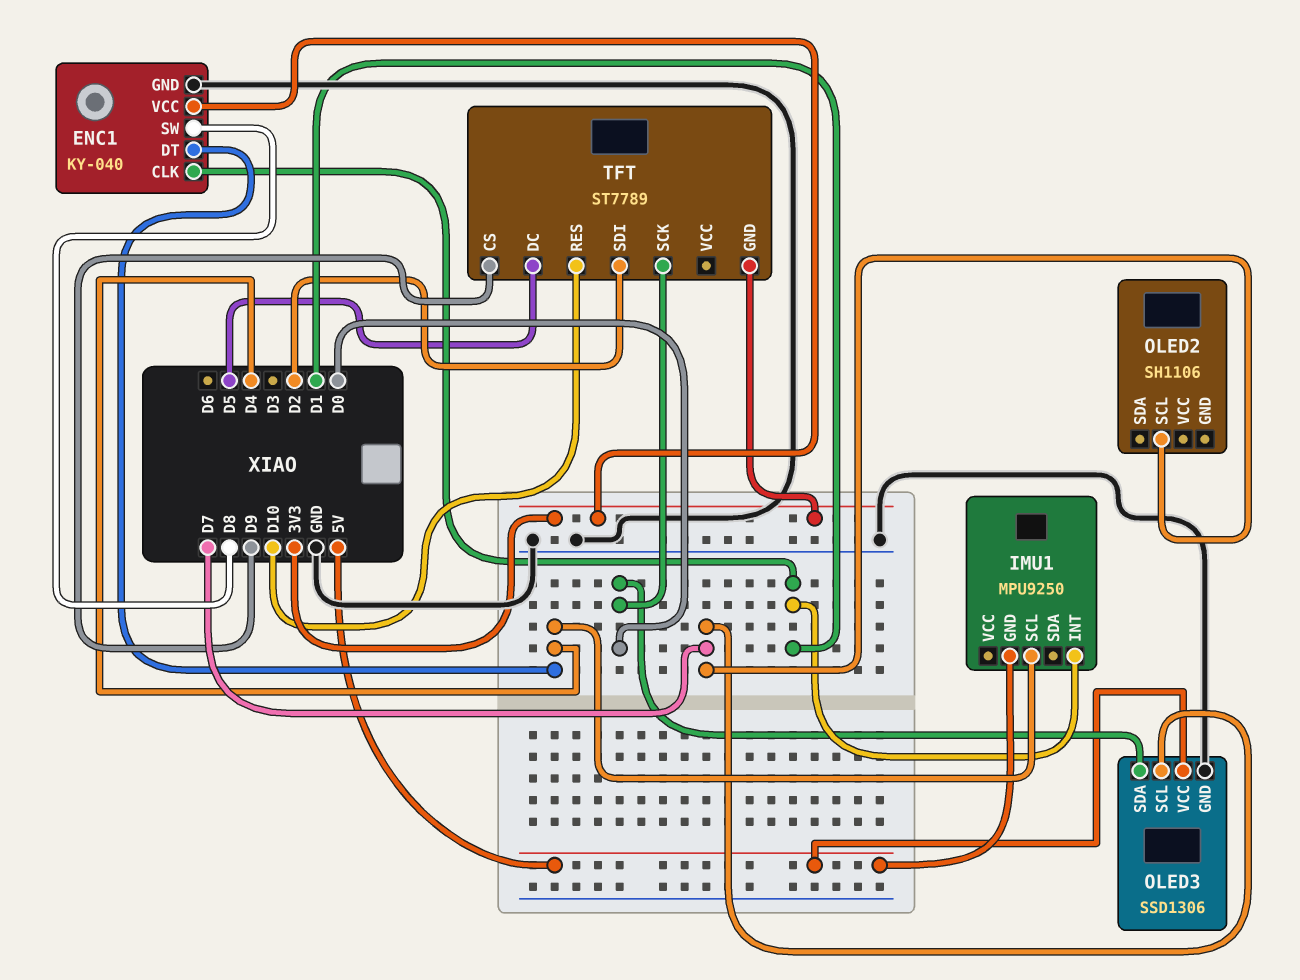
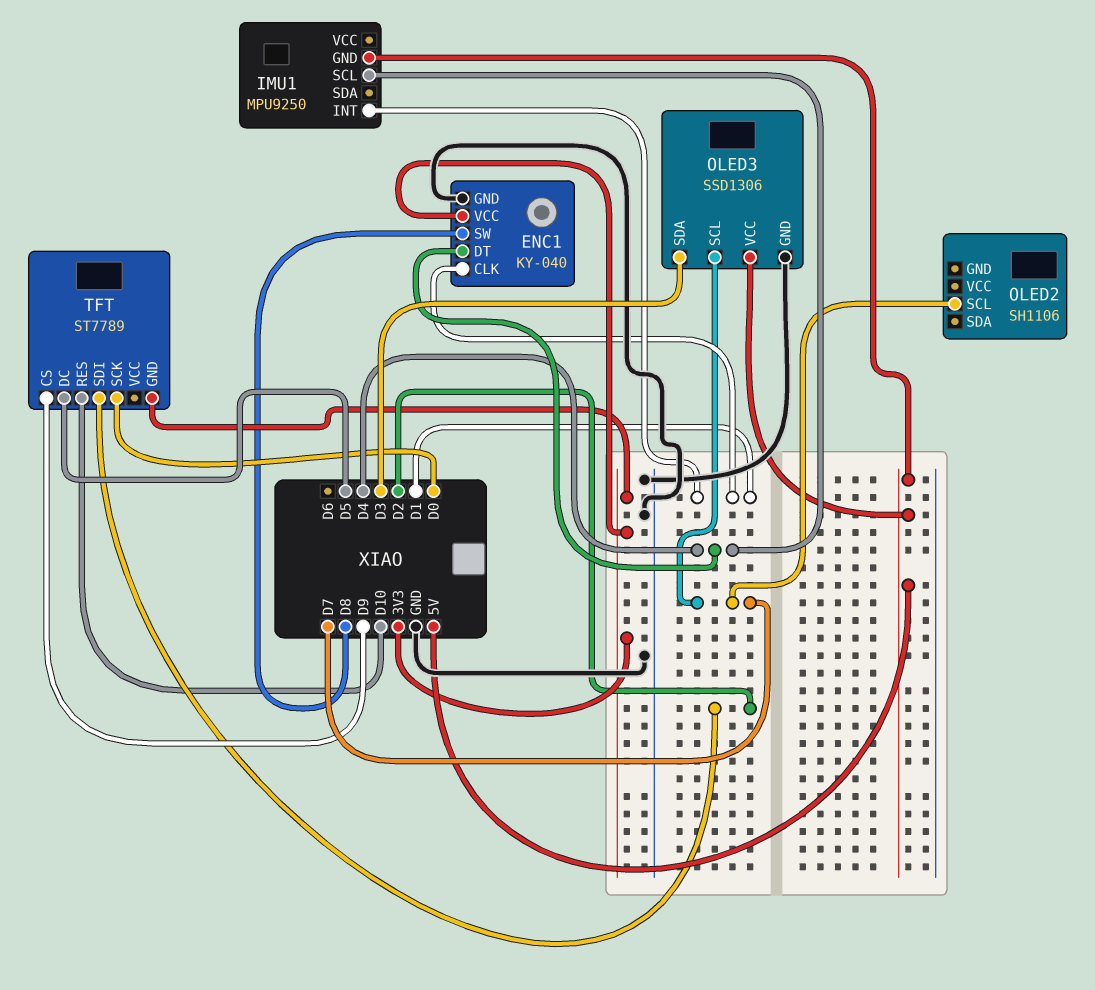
OLED3 pin SDA: D0 -> D3

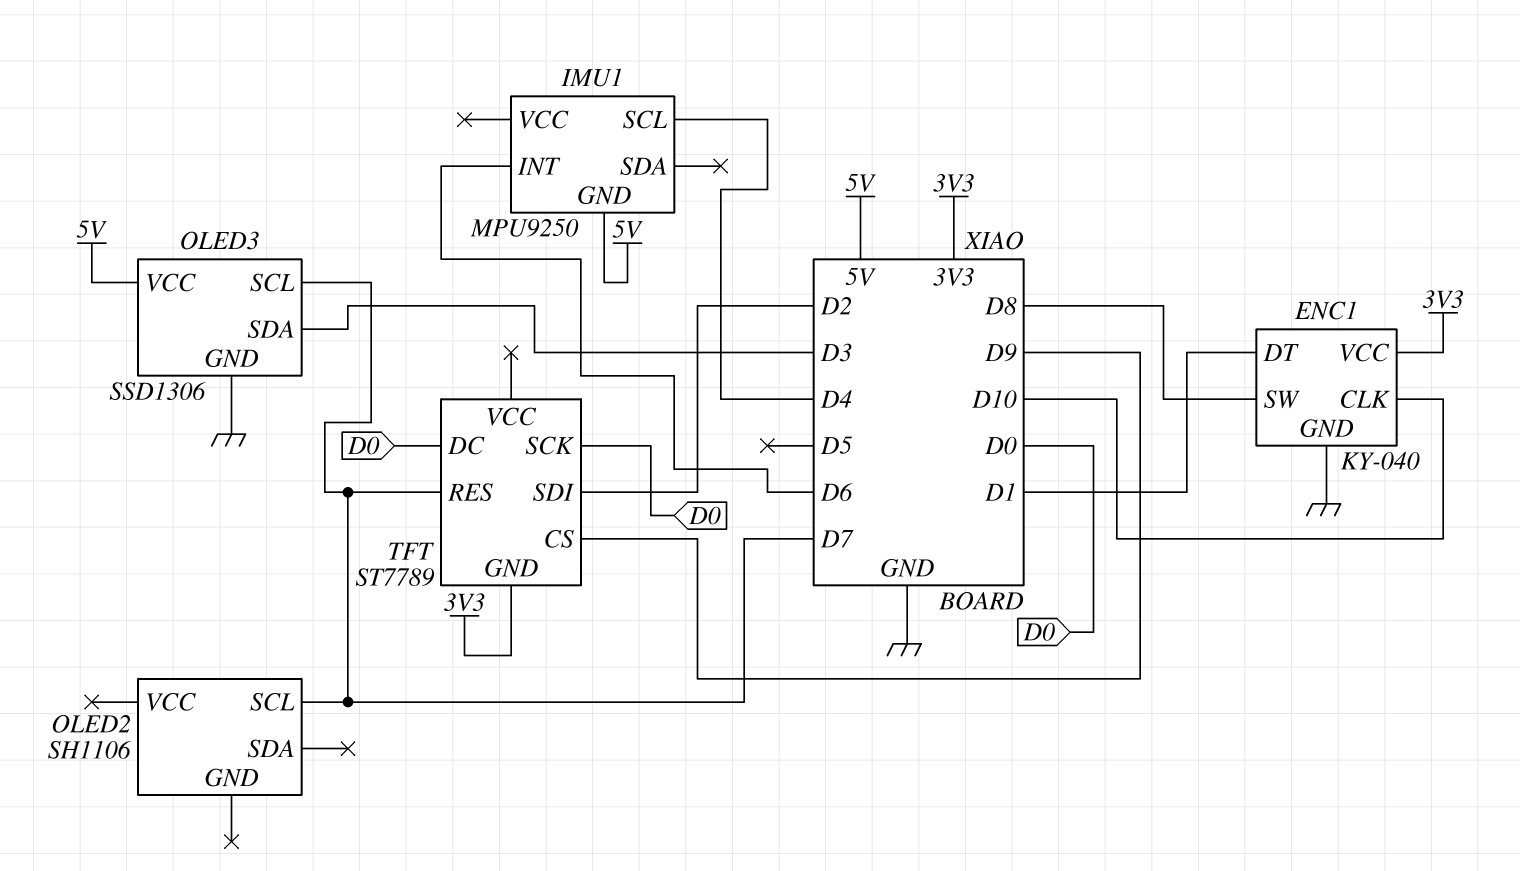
ENC1 pin CLK: D1 -> D10
ENC1 pin DT: D4 -> D1
IMU1 pin INT: D1 -> D6
TFT pin DC: D5 -> D0
TFT pin RES: D10 -> D7

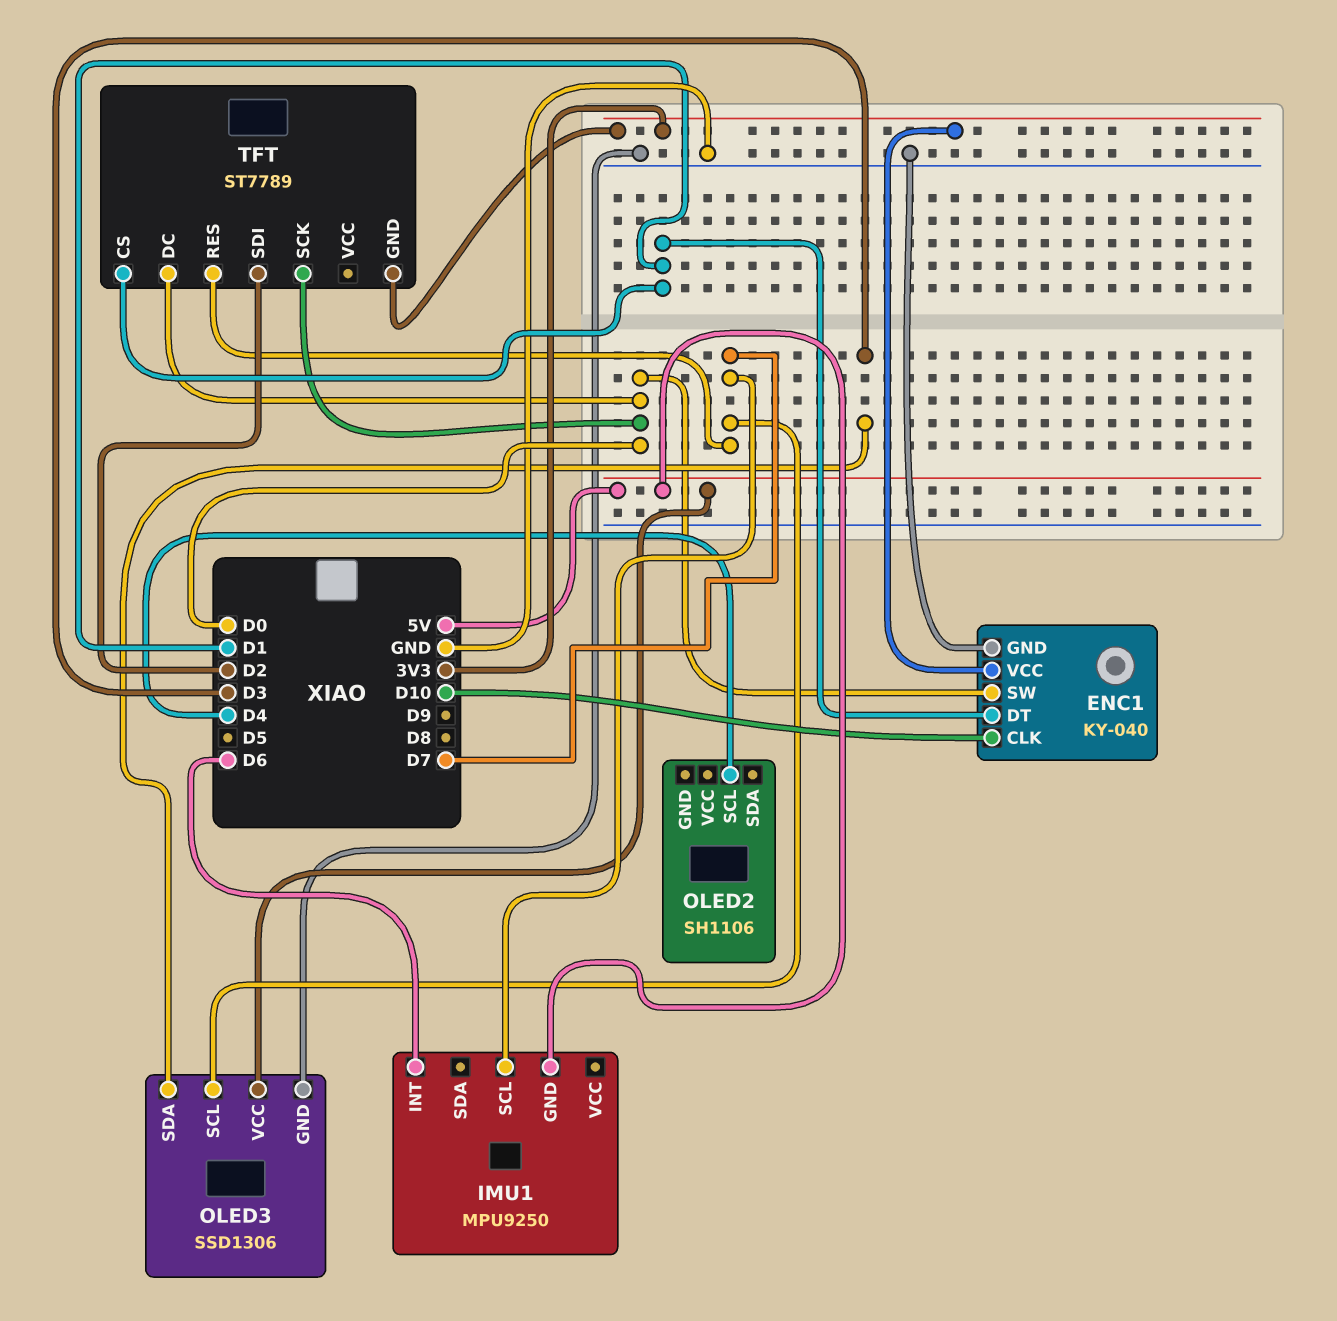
ENC1 pin SW: D8 -> D0
IMU1 pin SCL: D4 -> D7
OLED2 pin SCL: D7 -> D4
TFT pin CS: D9 -> D1

